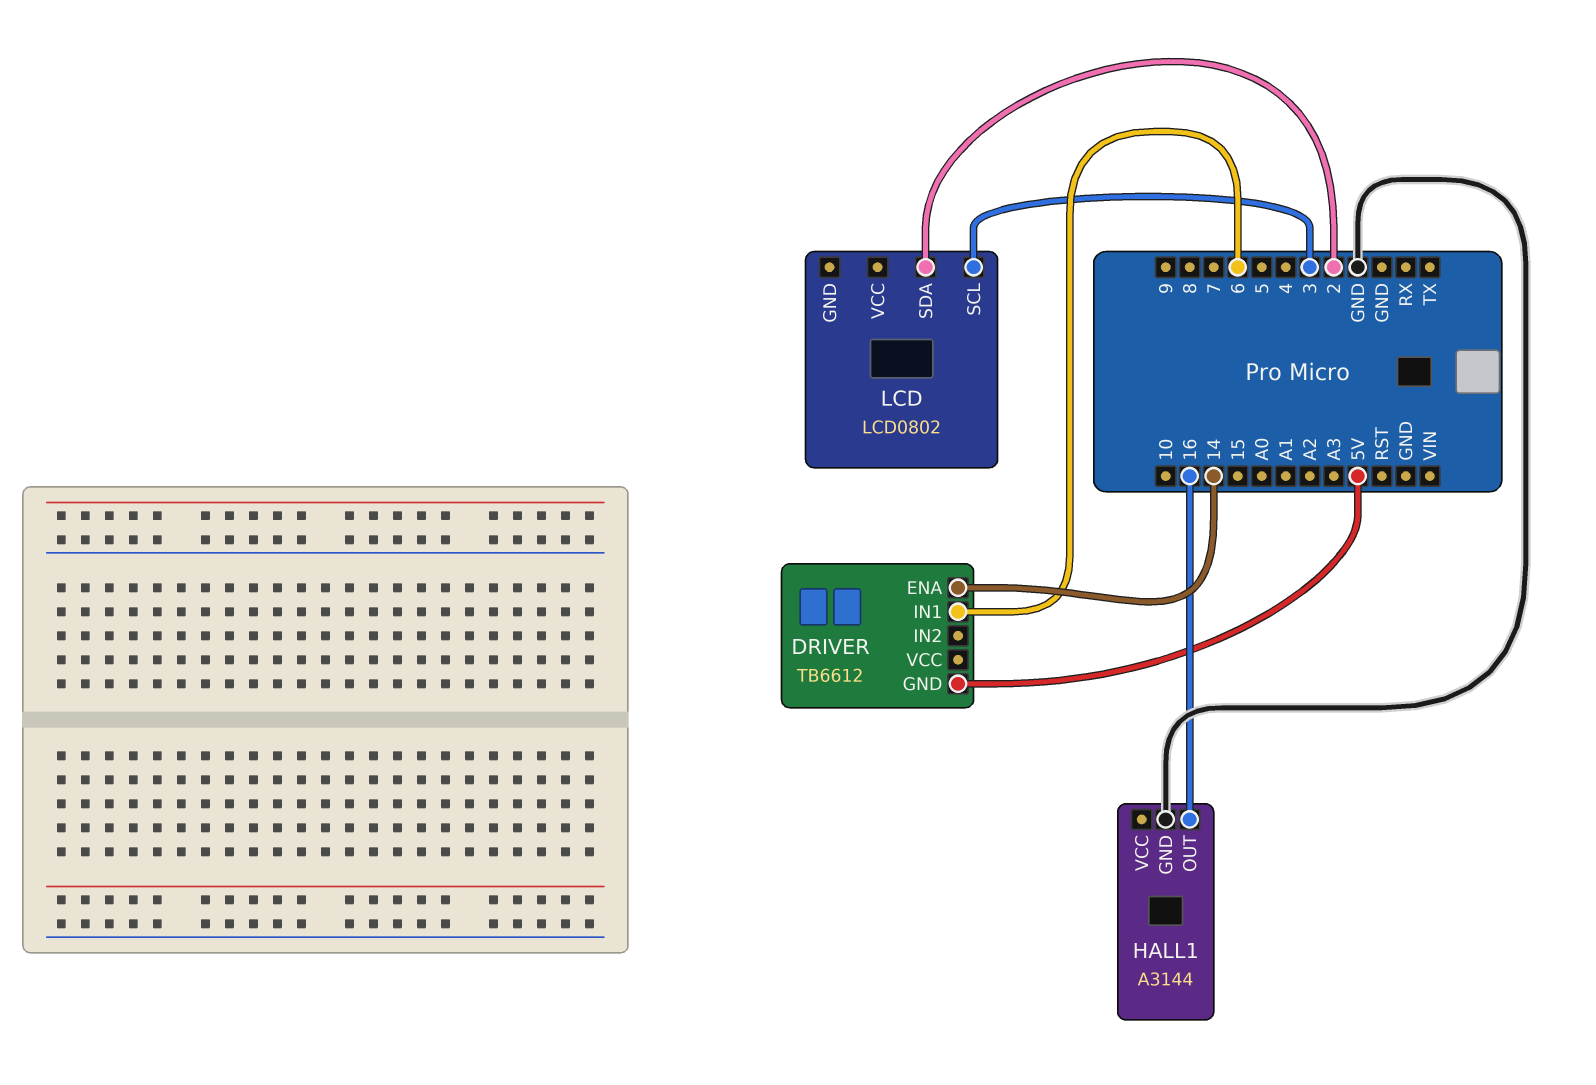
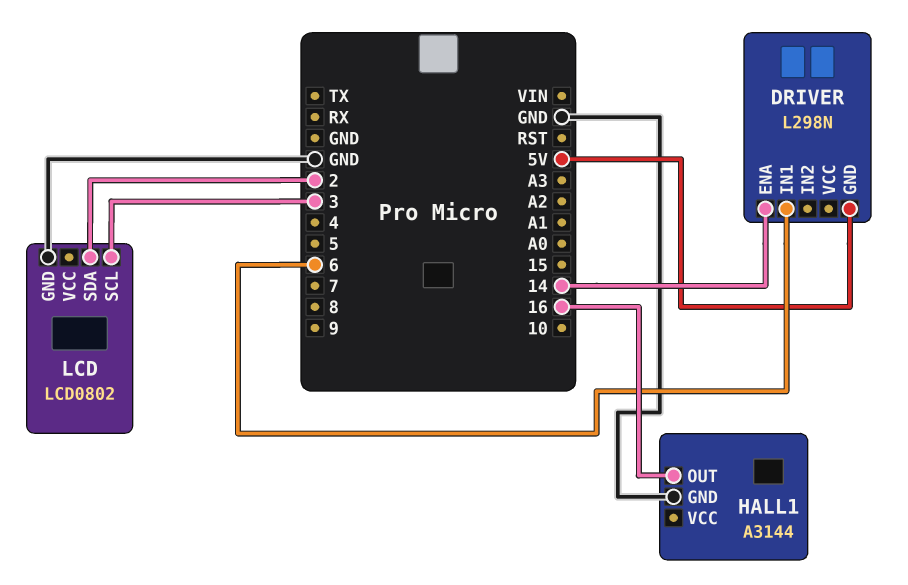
DRIVER: TB6612 -> L298N
LCD pin GND: none -> GND

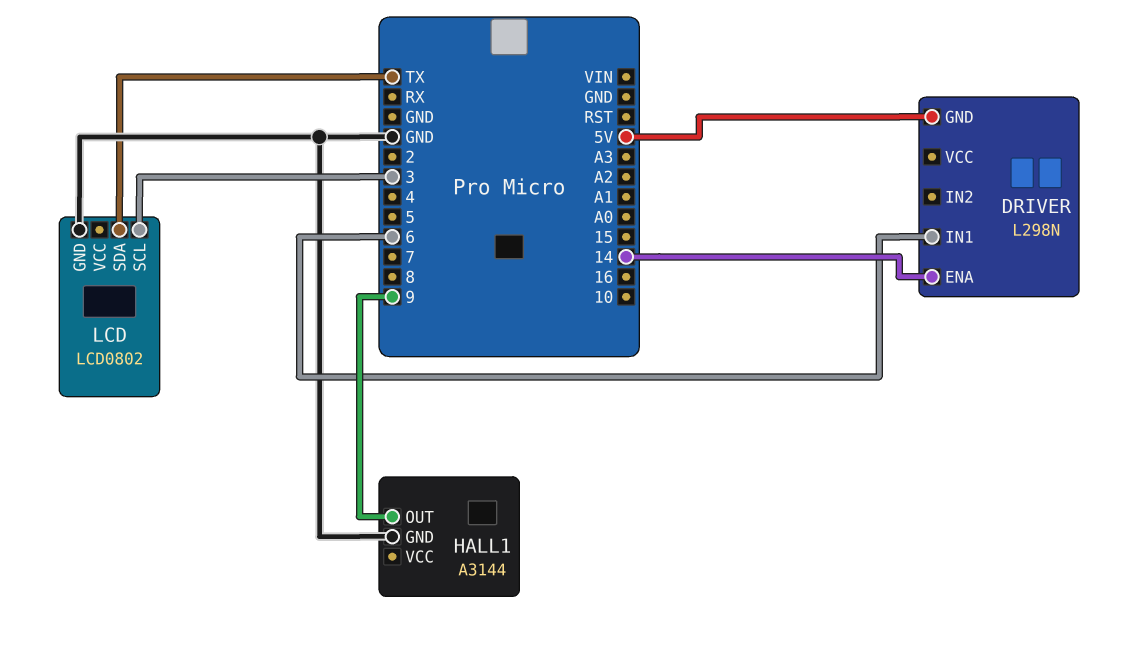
HALL1 pin OUT: 16 -> 9
LCD pin SDA: 2 -> TX

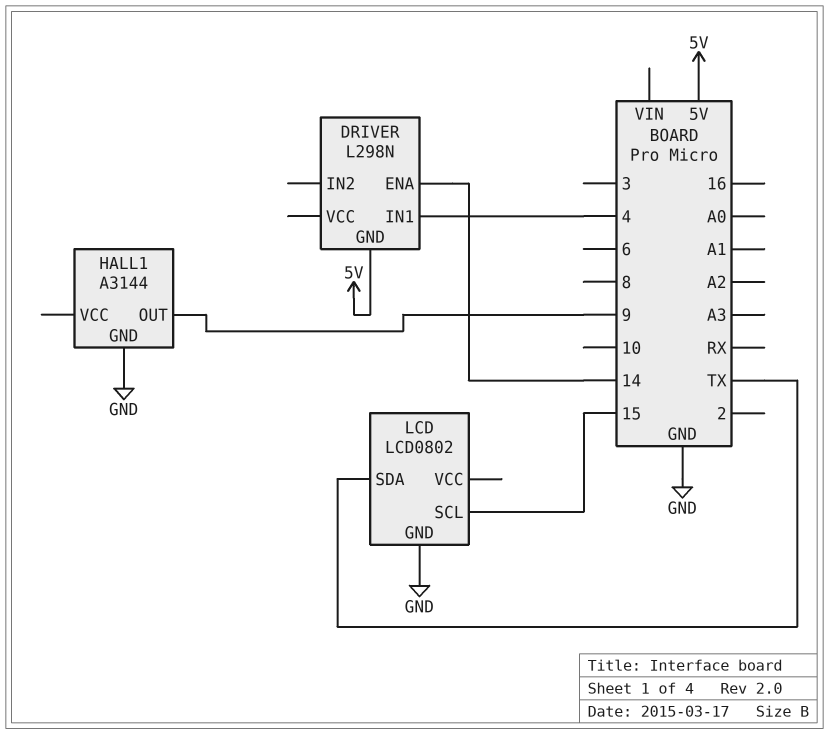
DRIVER pin IN1: 6 -> 4
LCD pin SCL: 3 -> 15

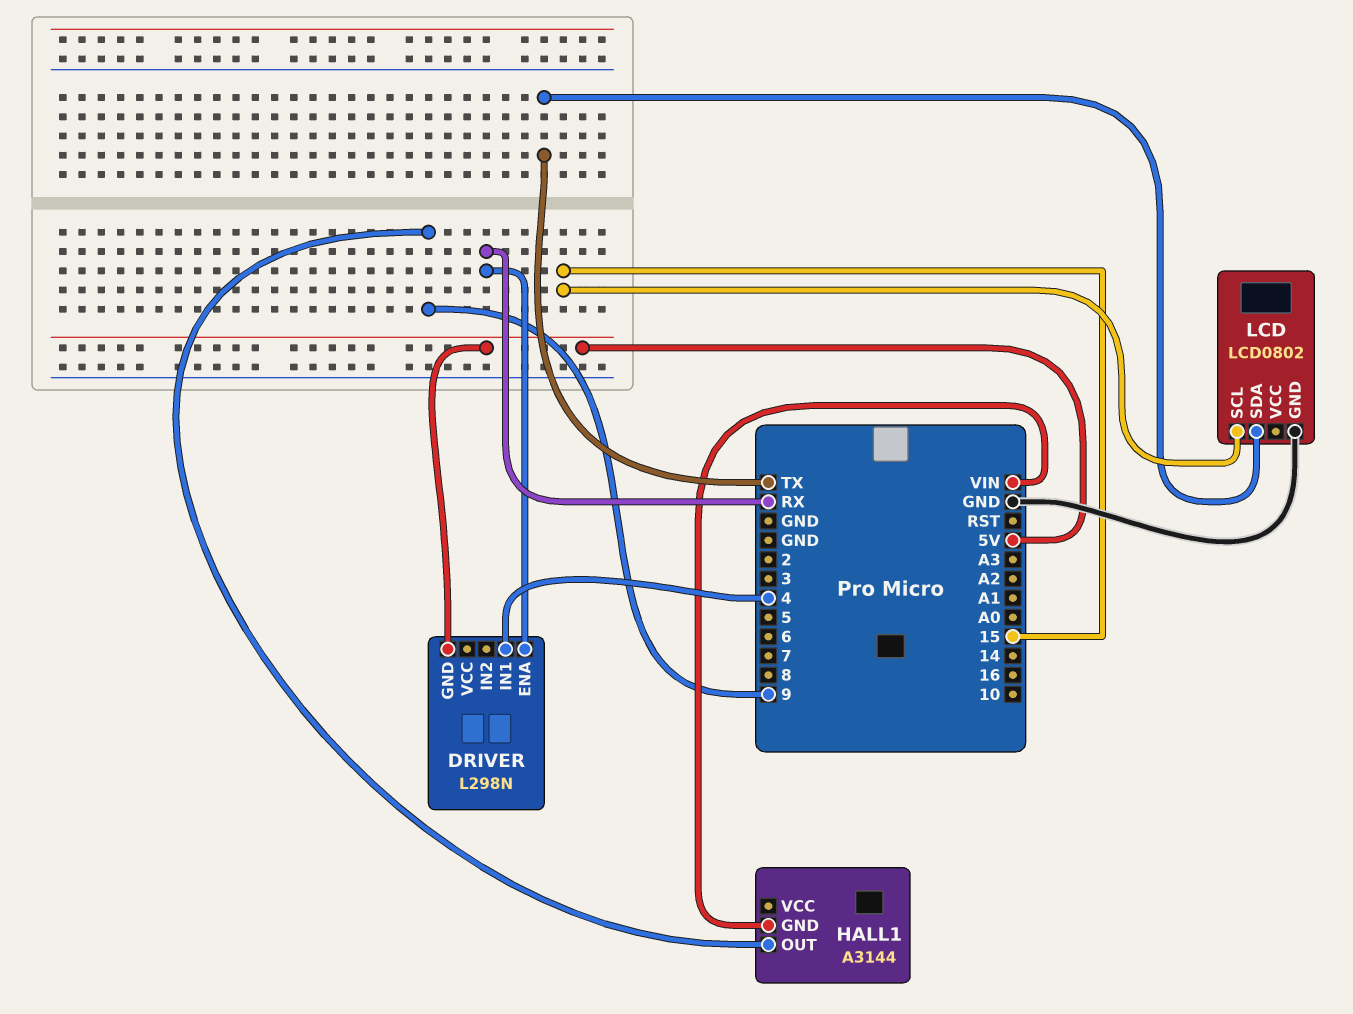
DRIVER pin ENA: 14 -> RX
HALL1 pin GND: GND -> VIN

